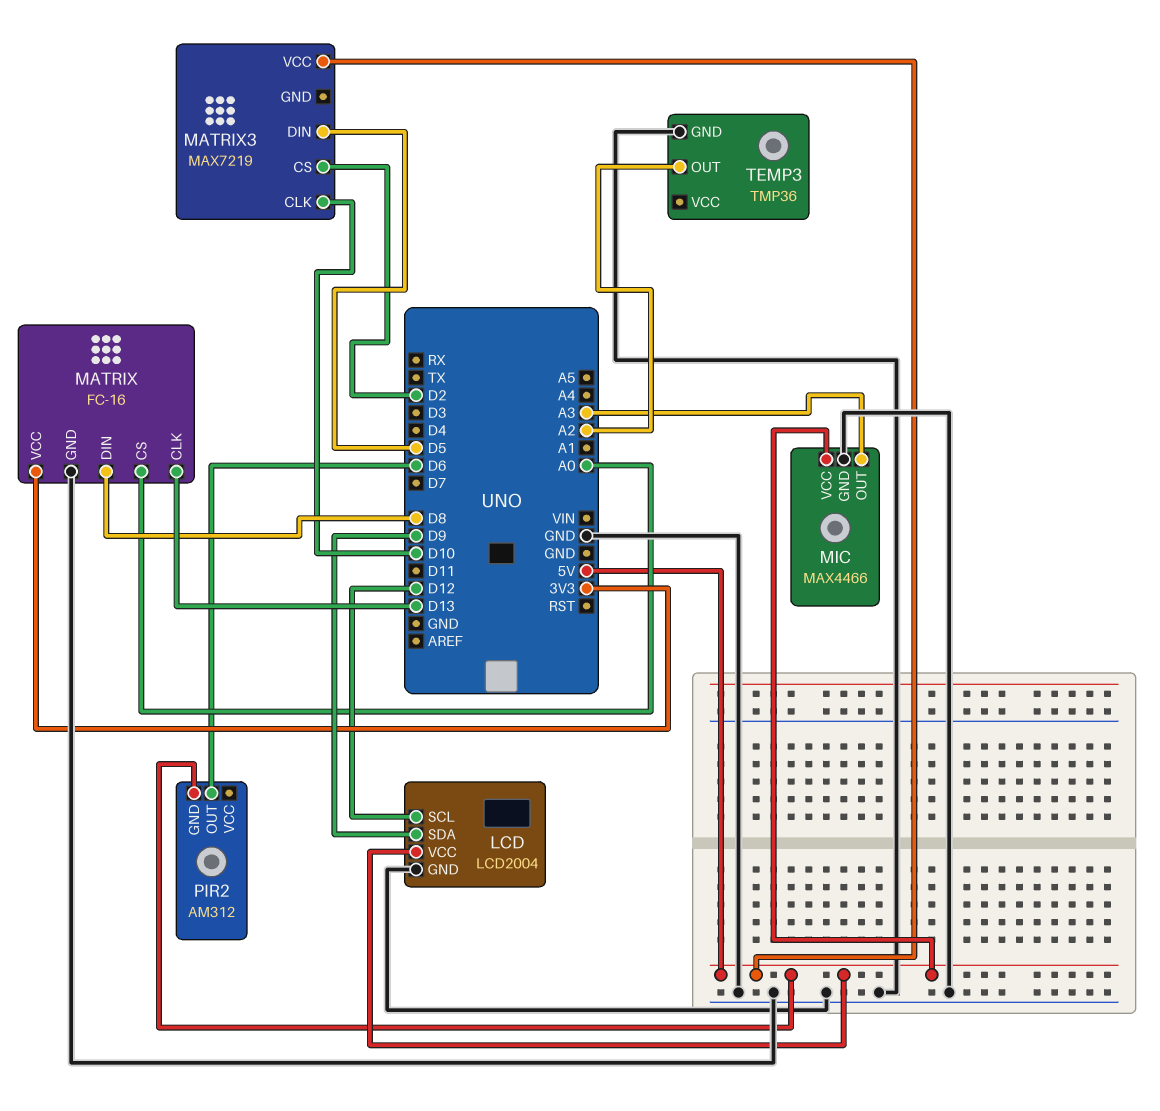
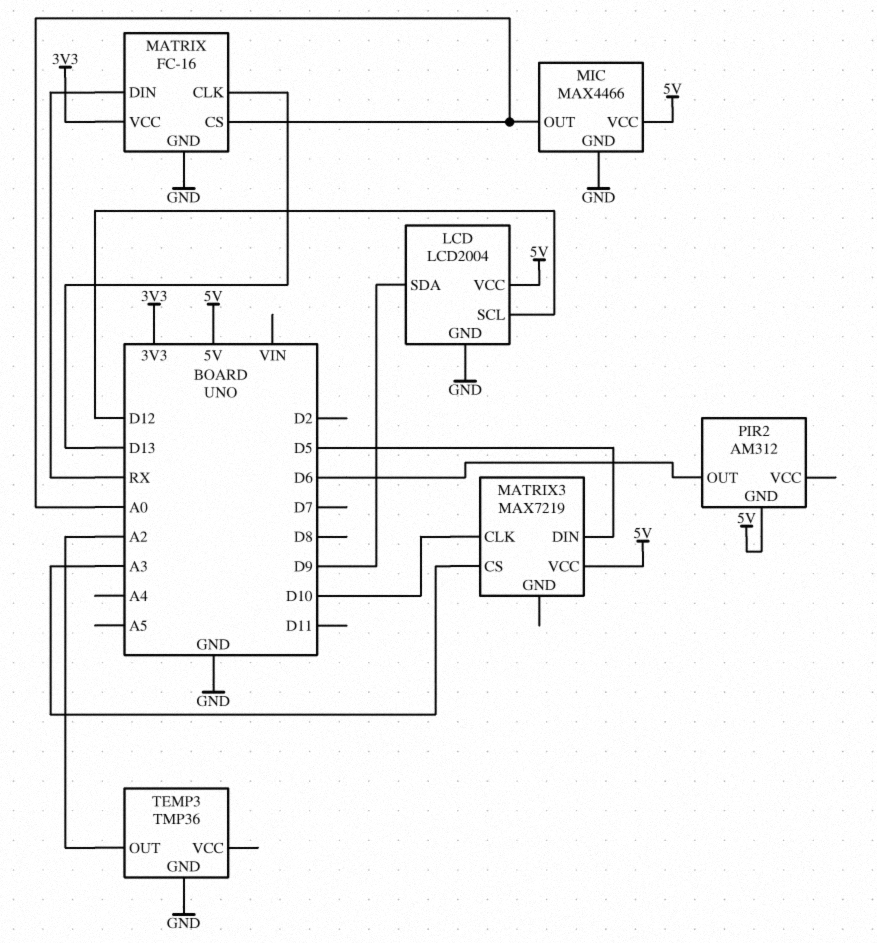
MATRIX pin DIN: D8 -> RX
MATRIX3 pin CS: D2 -> A3
MIC pin OUT: A3 -> A0

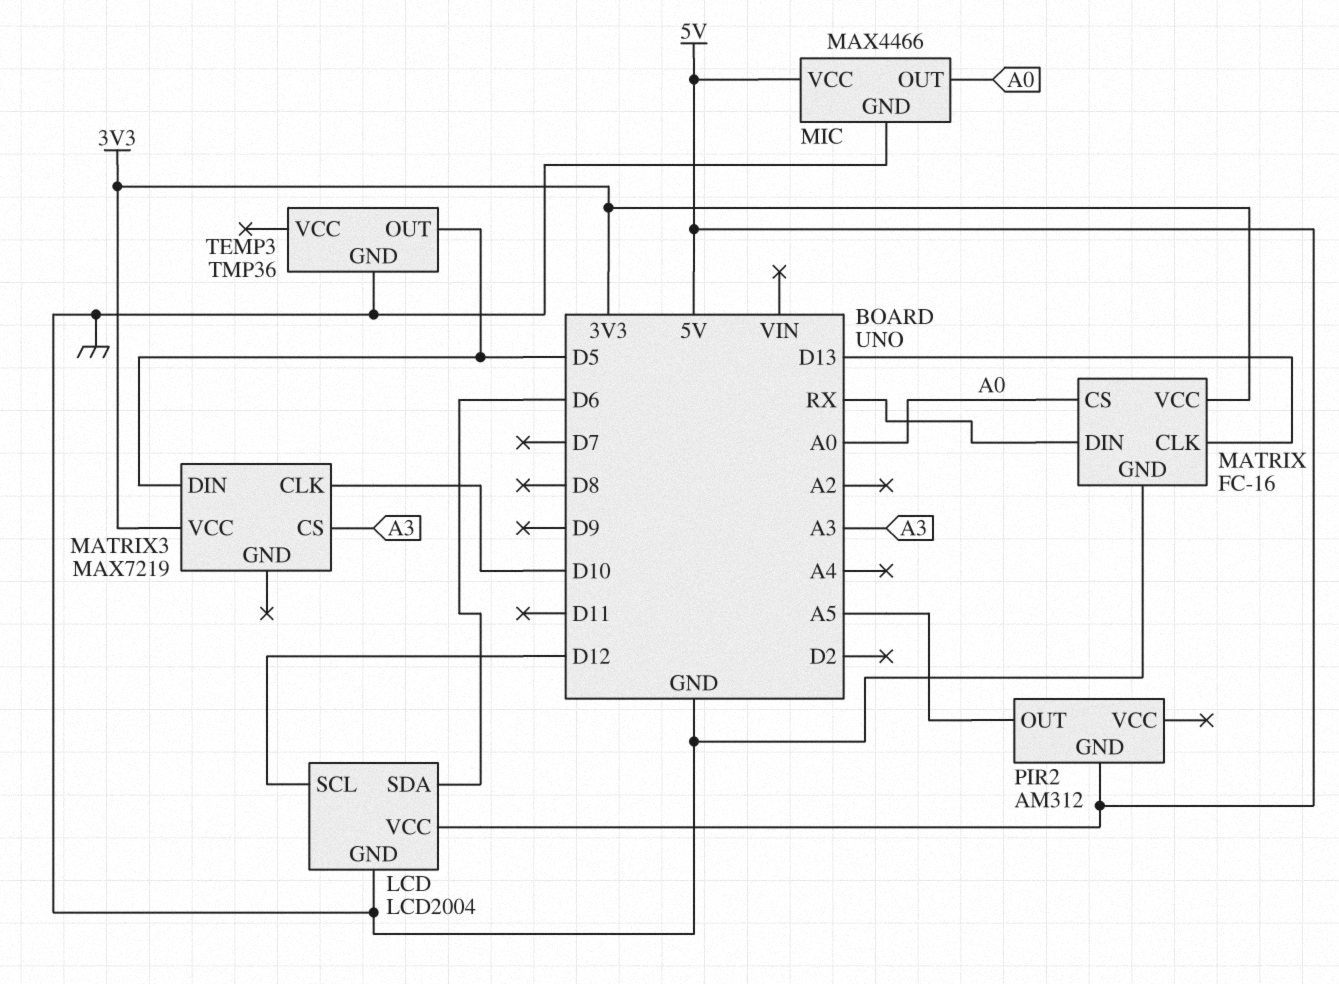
LCD pin SDA: D9 -> D6
MATRIX3 pin VCC: 5V -> 3V3
PIR2 pin OUT: D6 -> A5
TEMP3 pin OUT: A2 -> D5

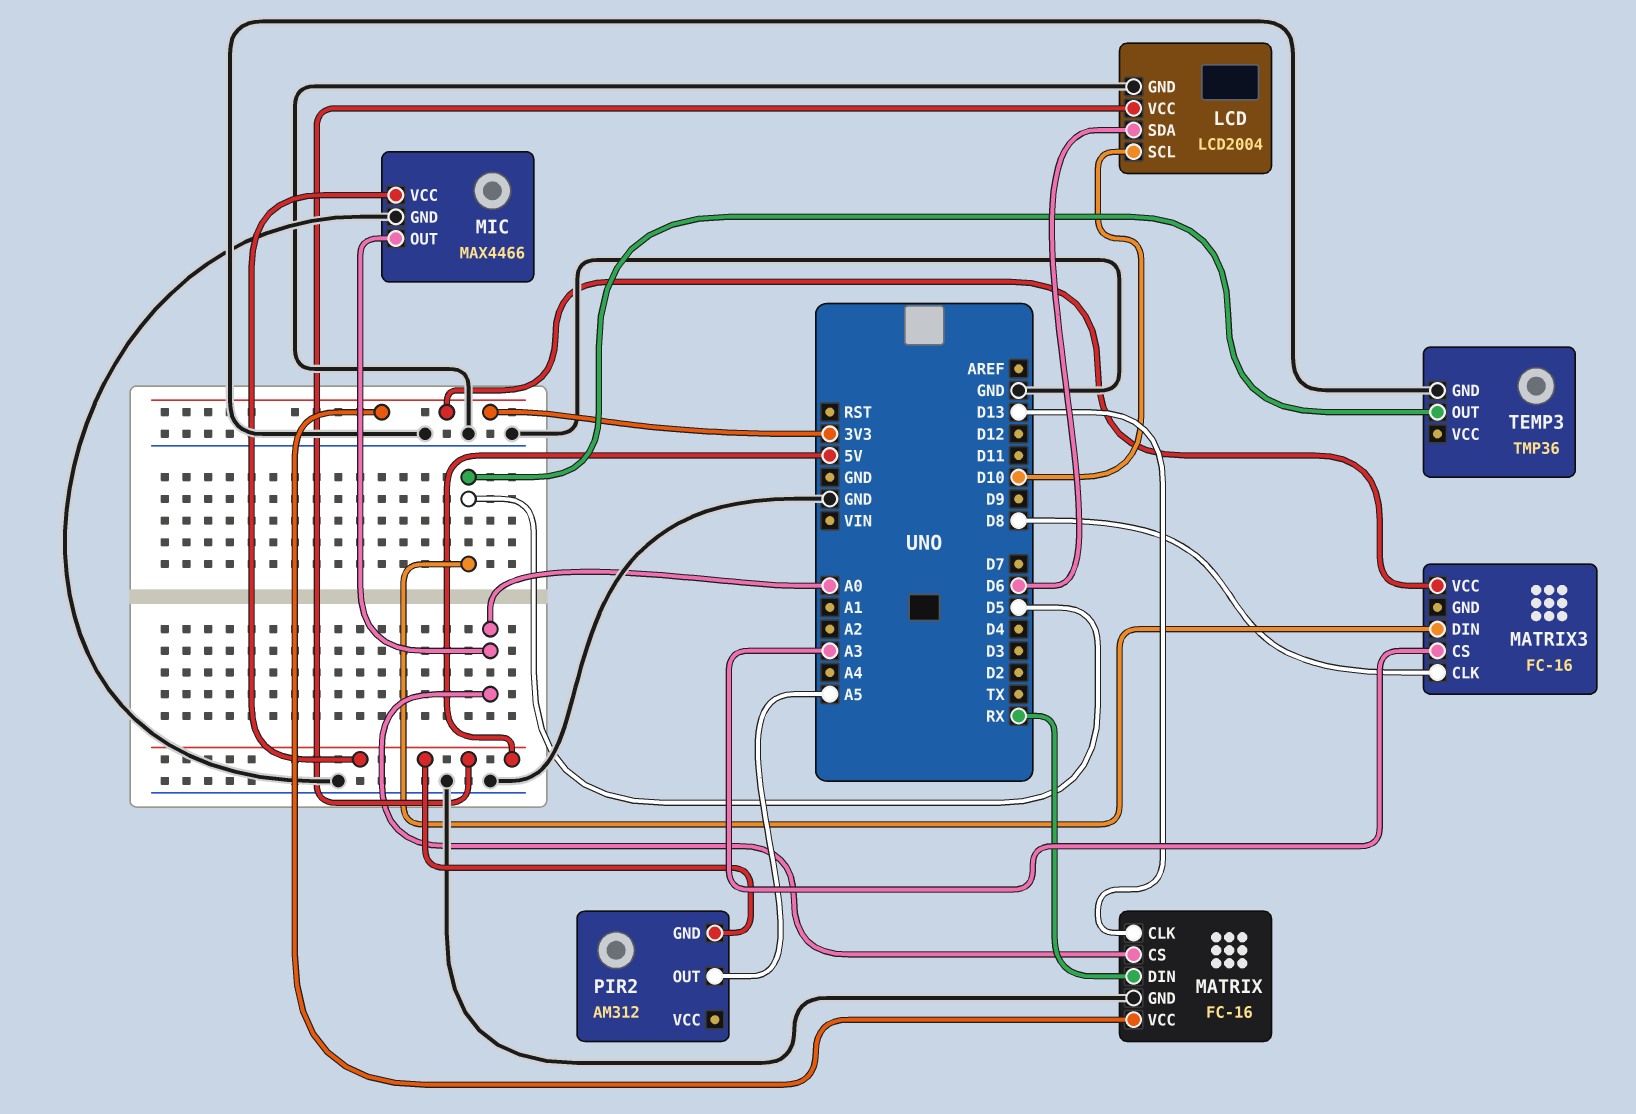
LCD pin SCL: D12 -> D10
MATRIX3: MAX7219 -> FC-16
MATRIX3 pin CLK: D10 -> D8

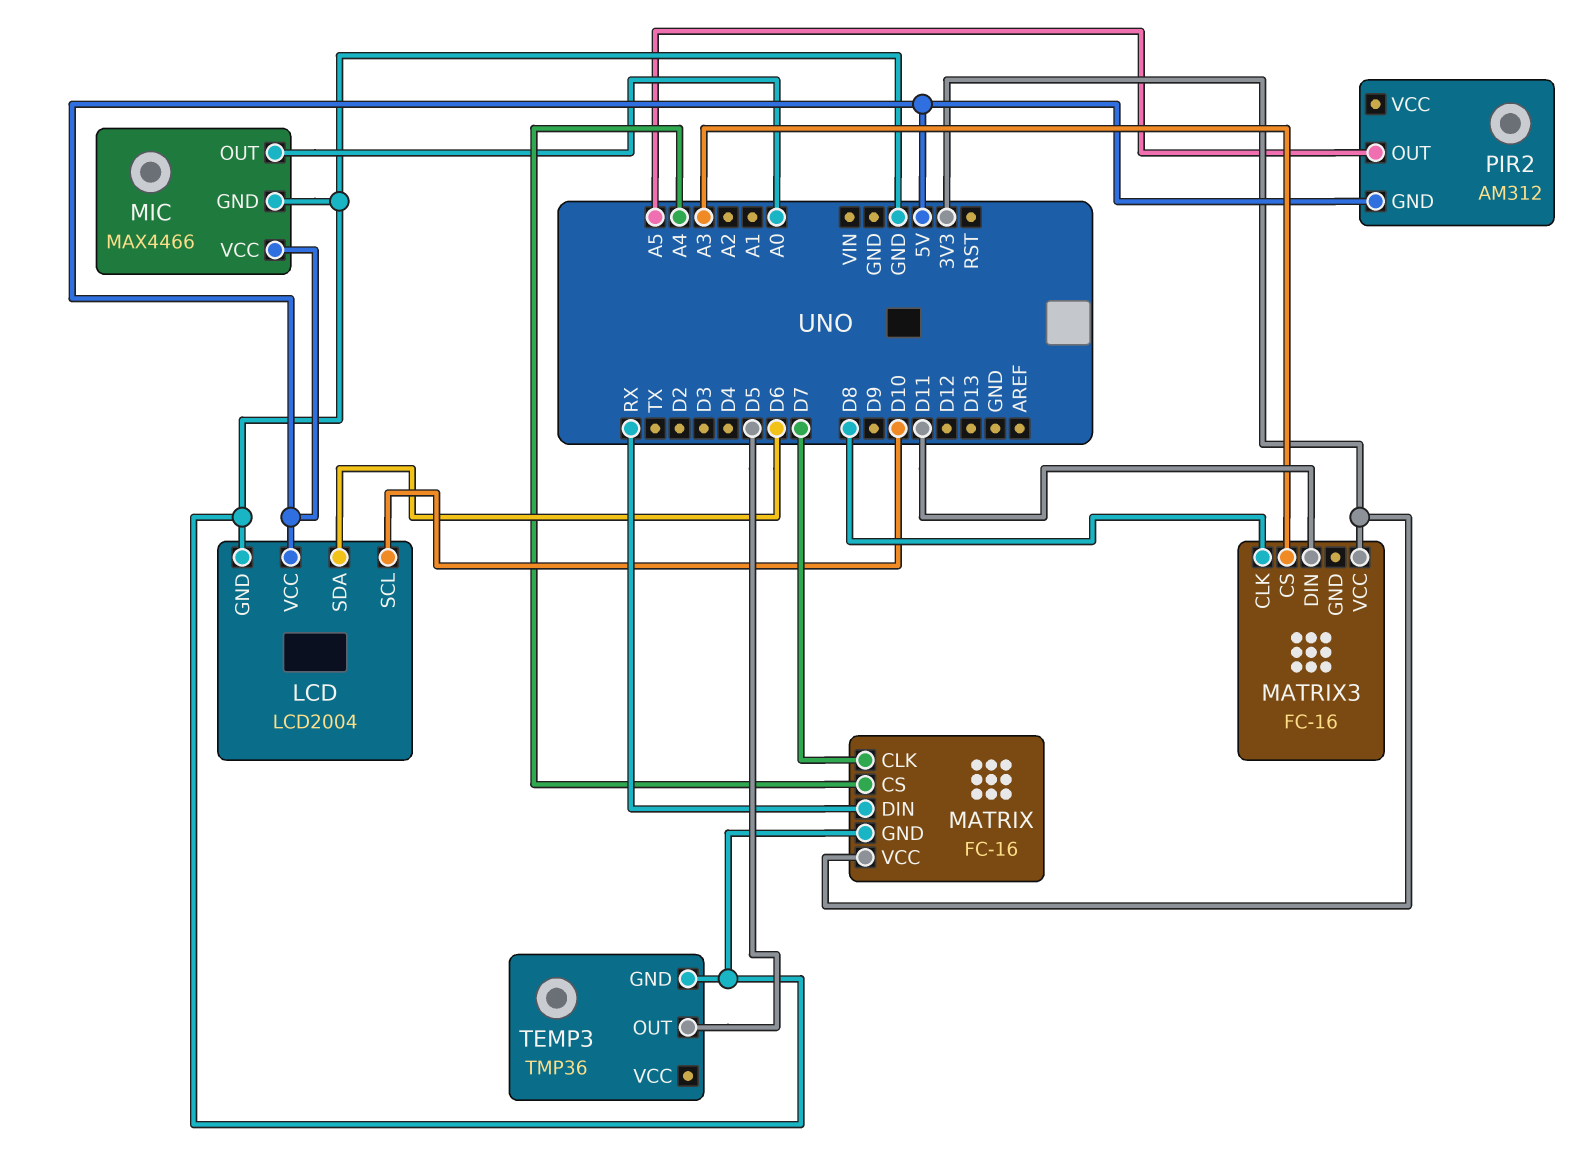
MATRIX pin CLK: D13 -> D7
MATRIX pin CS: A0 -> A4
MATRIX3 pin DIN: D5 -> D11

